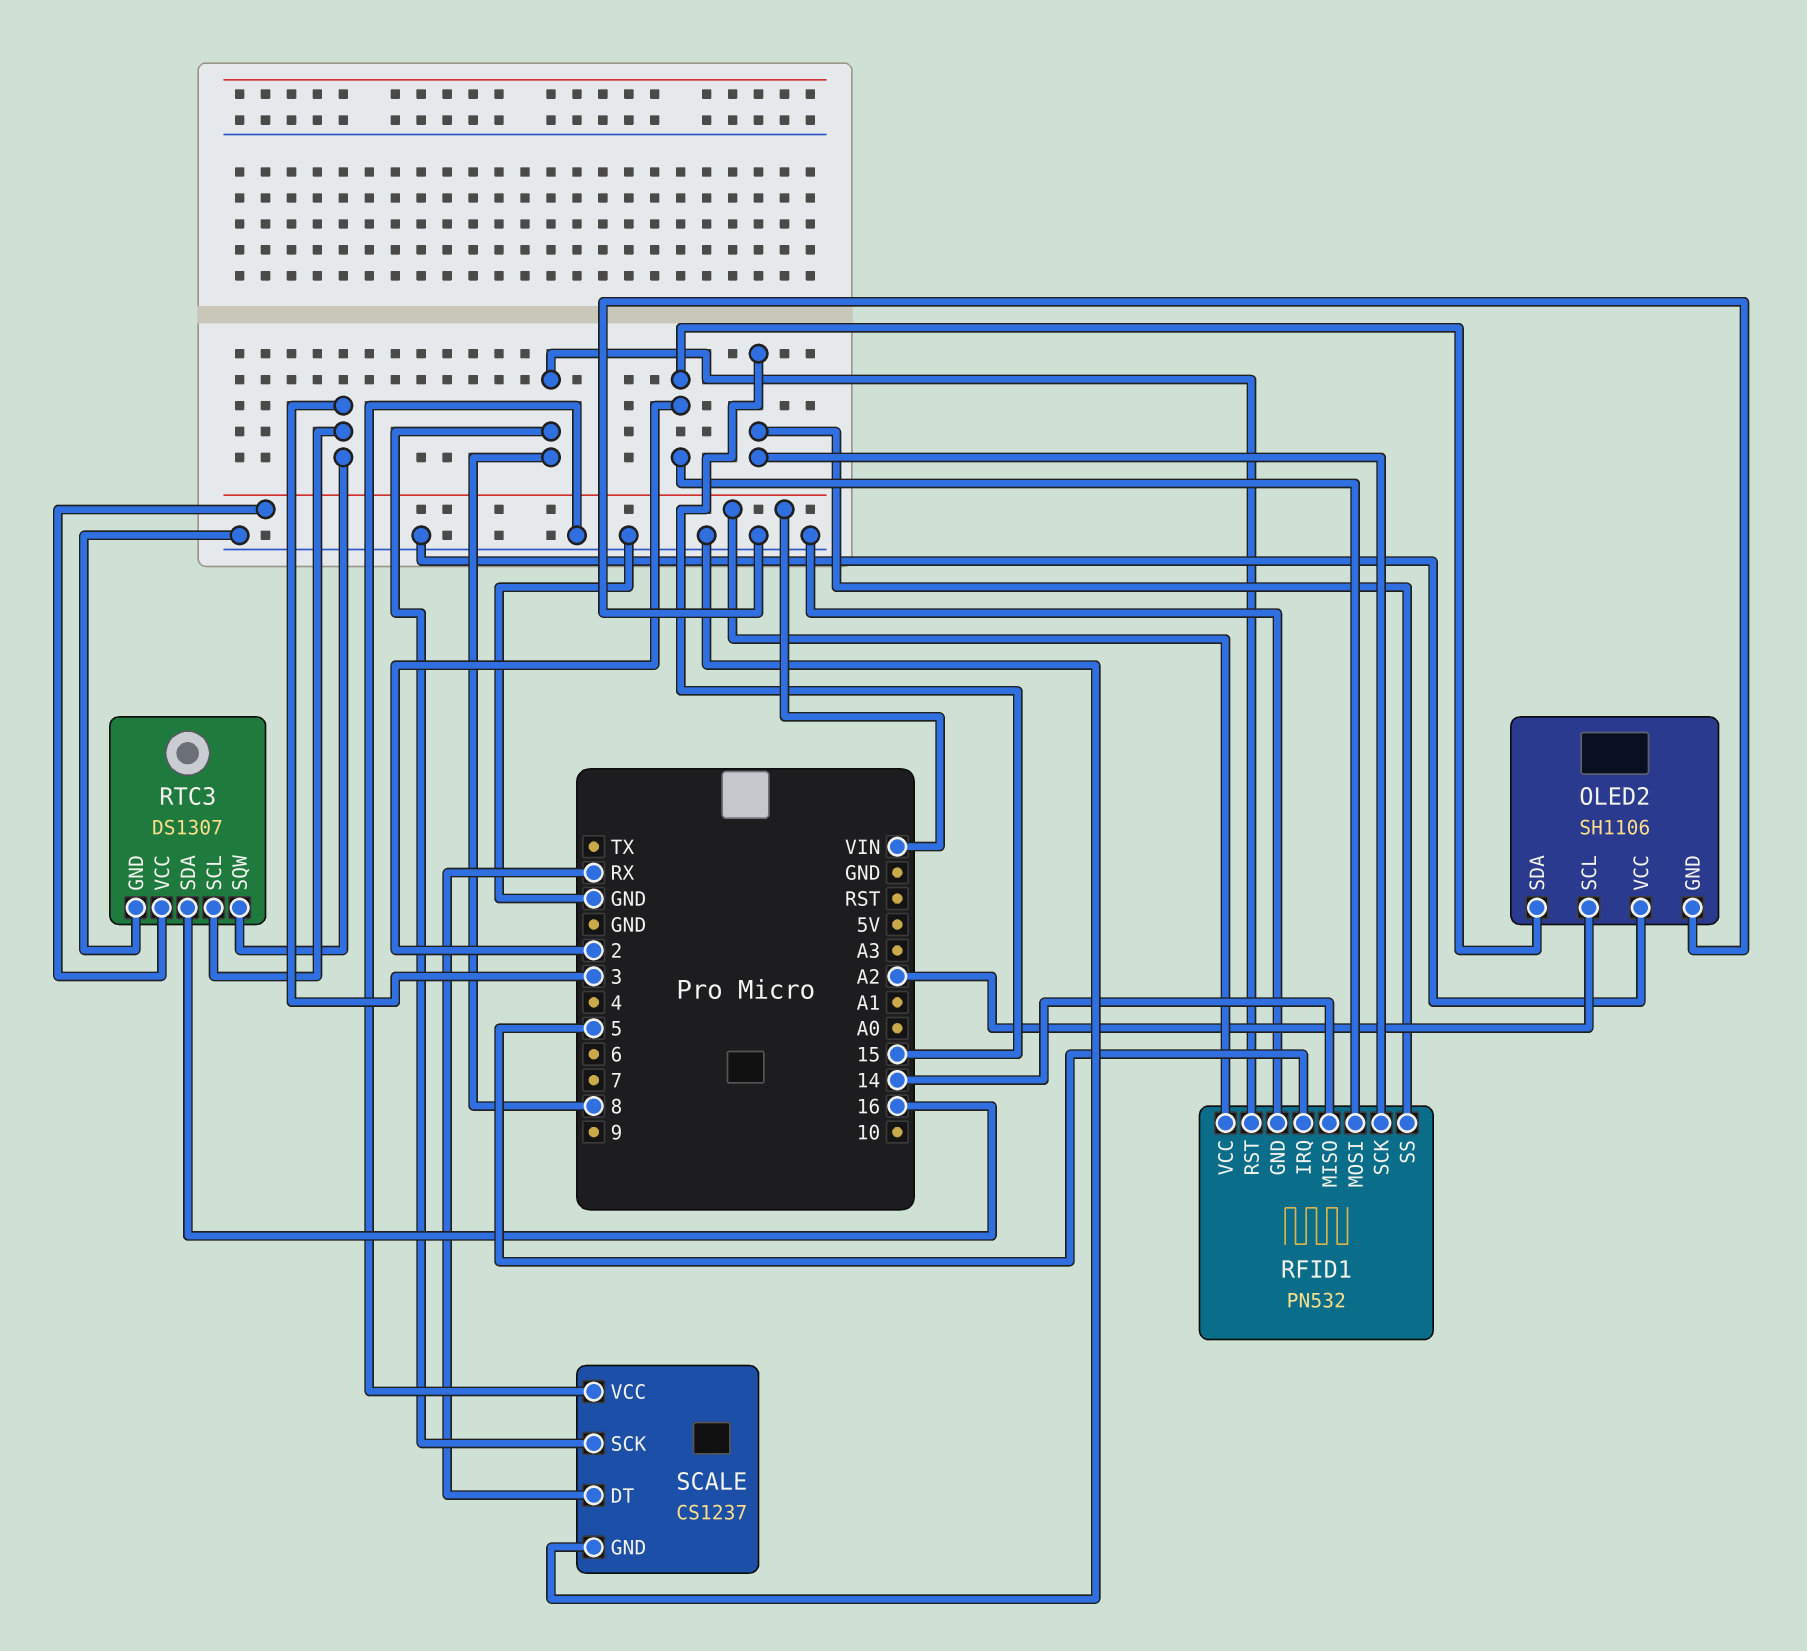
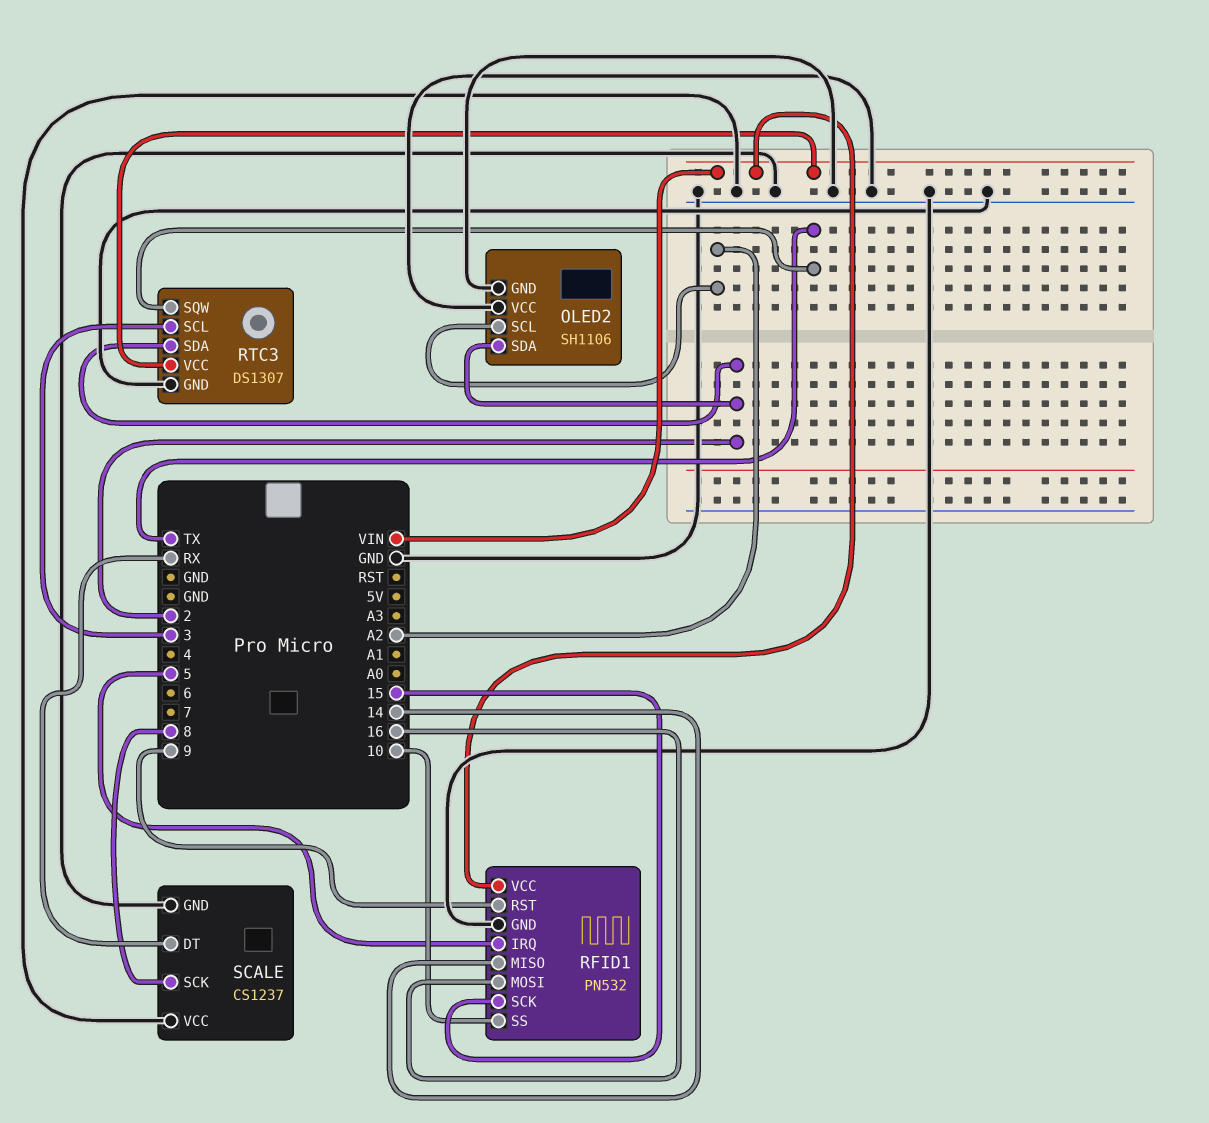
RFID1 pin MOSI: 2 -> 16
RFID1 pin RST: 8 -> 9
RFID1 pin SS: 15 -> 10
RTC3 pin SDA: 16 -> 2
RTC3 pin SQW: 3 -> TX

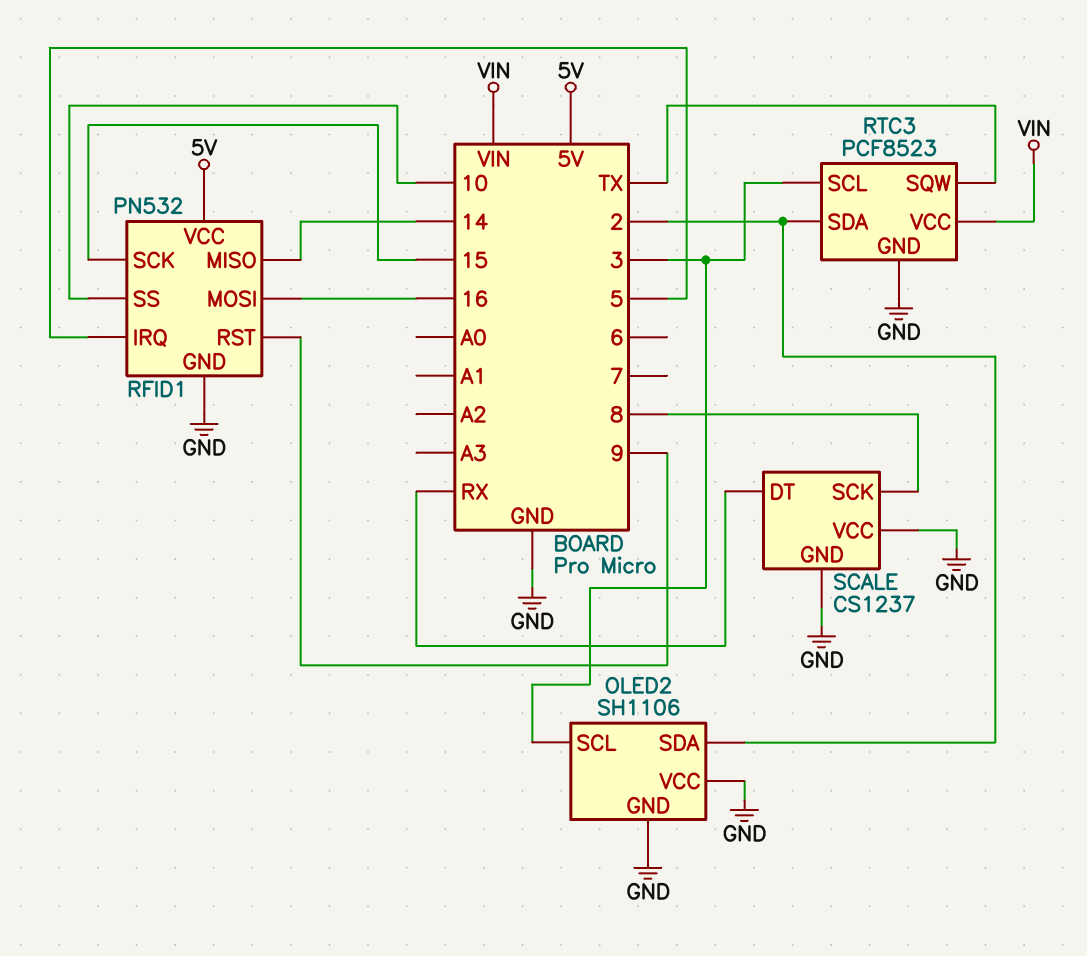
OLED2 pin SCL: A2 -> 3
RFID1 pin VCC: VIN -> 5V
RTC3: DS1307 -> PCF8523

